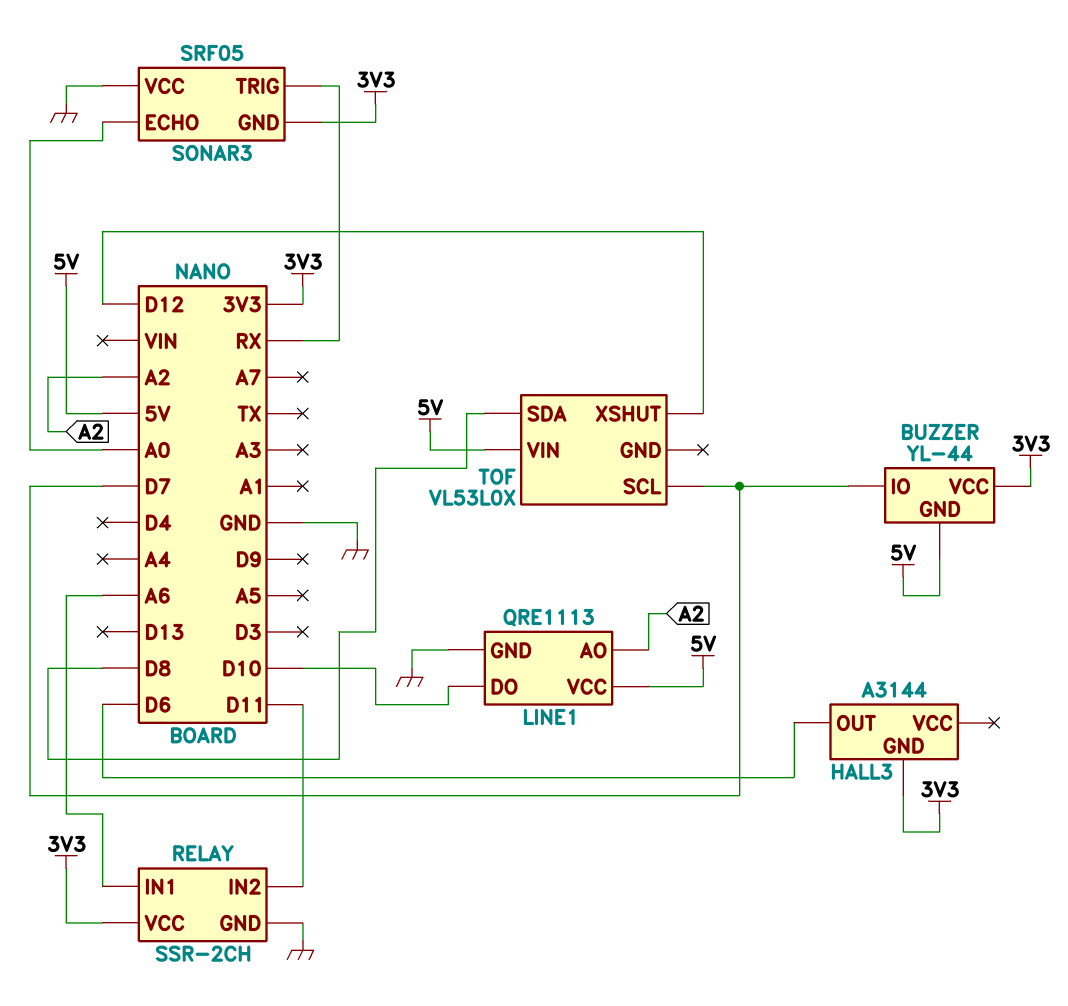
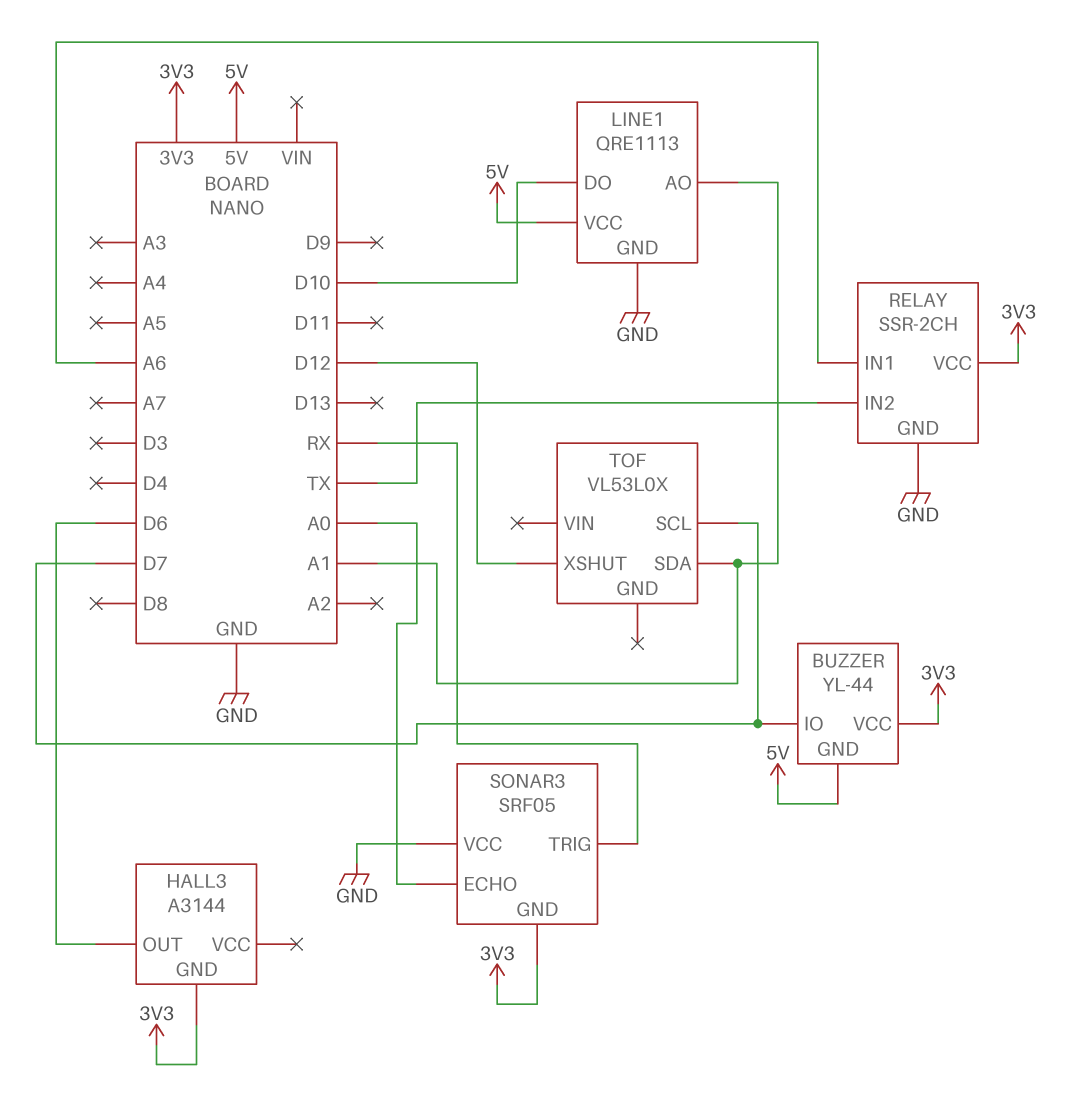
LINE1 pin AO: A2 -> A1
RELAY pin IN2: D11 -> TX
TOF pin SDA: D8 -> A1
TOF pin VIN: 5V -> none

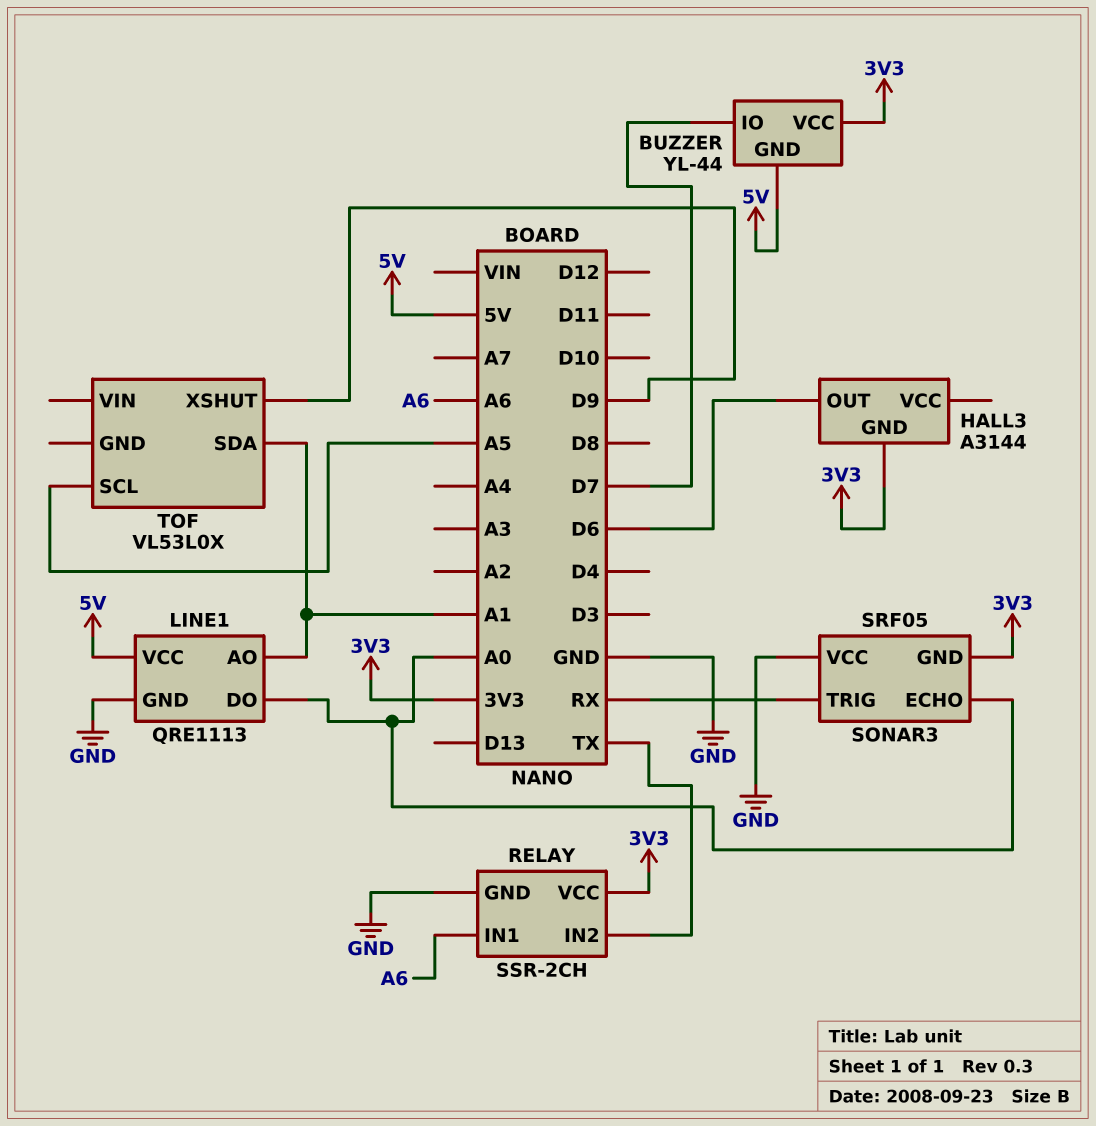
LINE1 pin DO: D10 -> A0
TOF pin SCL: D7 -> A5
TOF pin XSHUT: D12 -> D9

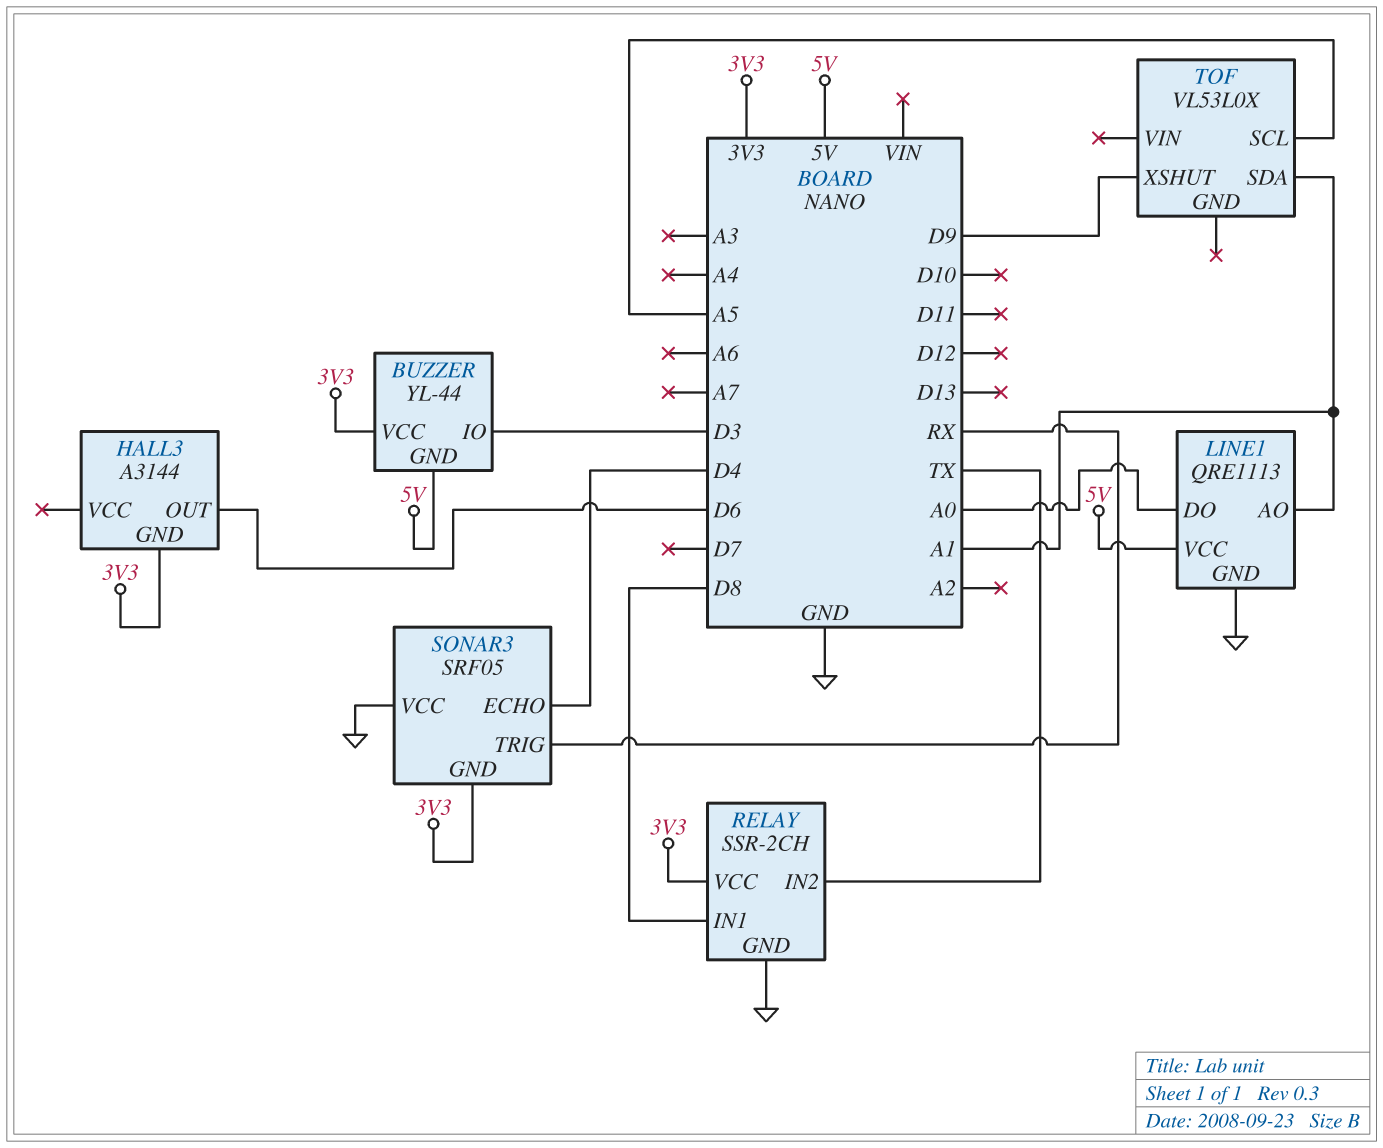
BUZZER pin IO: D7 -> D3
RELAY pin IN1: A6 -> D8
SONAR3 pin ECHO: A0 -> D4

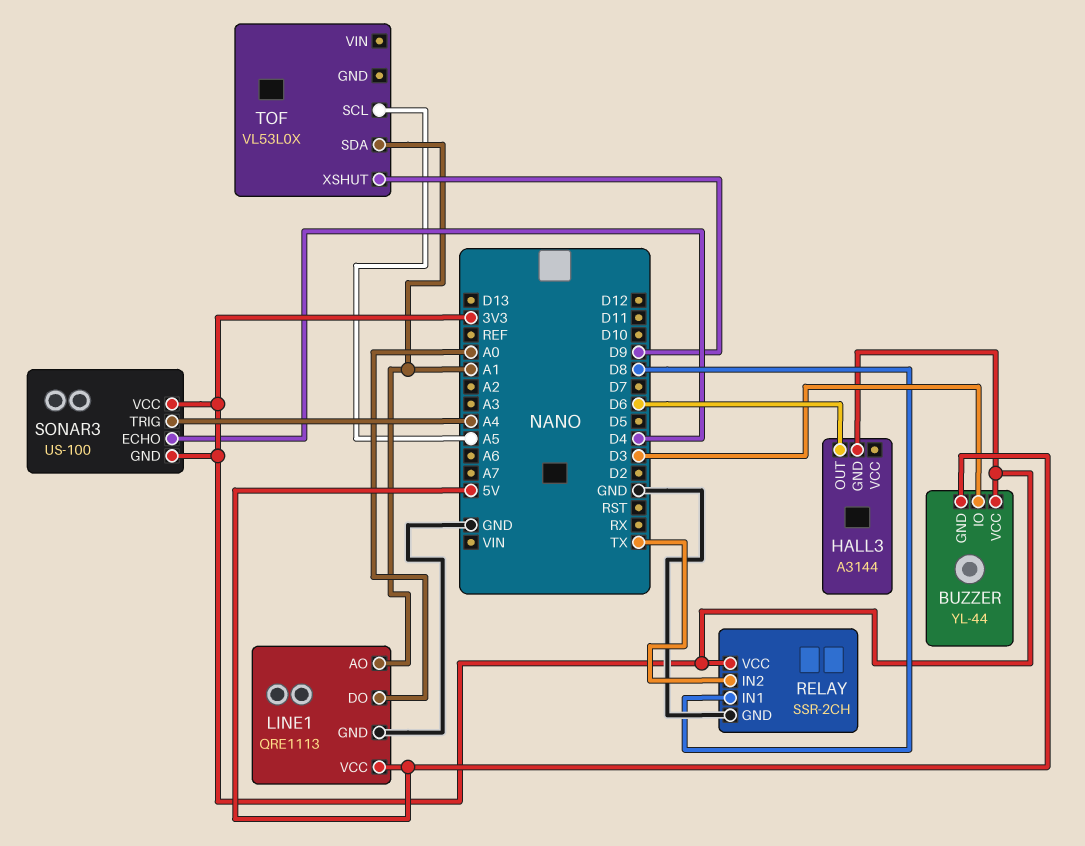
SONAR3: SRF05 -> US-100
SONAR3 pin TRIG: RX -> A4
SONAR3 pin VCC: GND -> 3V3

